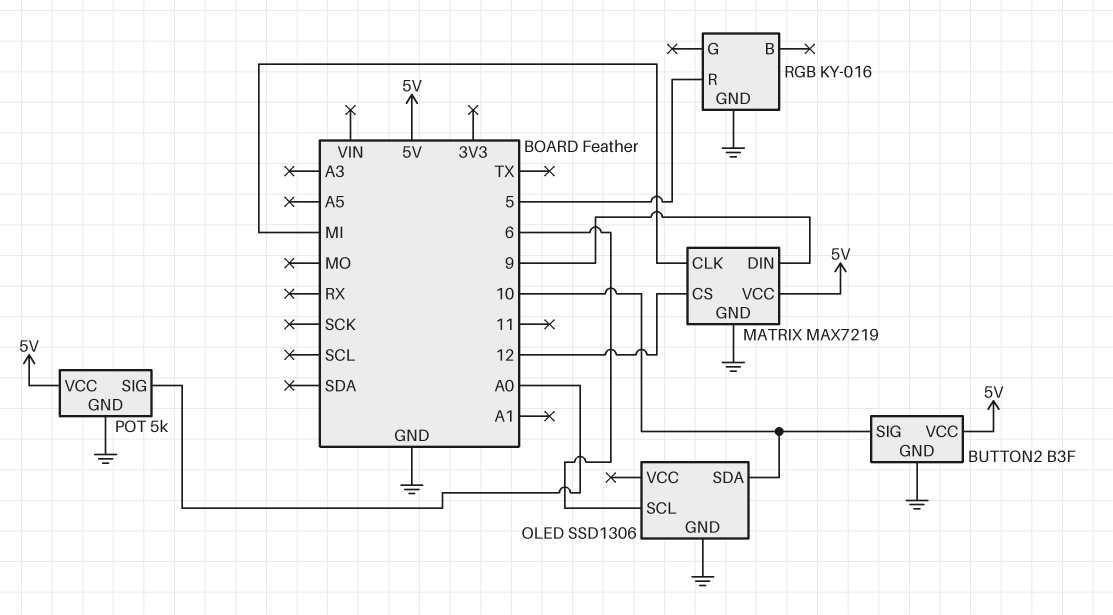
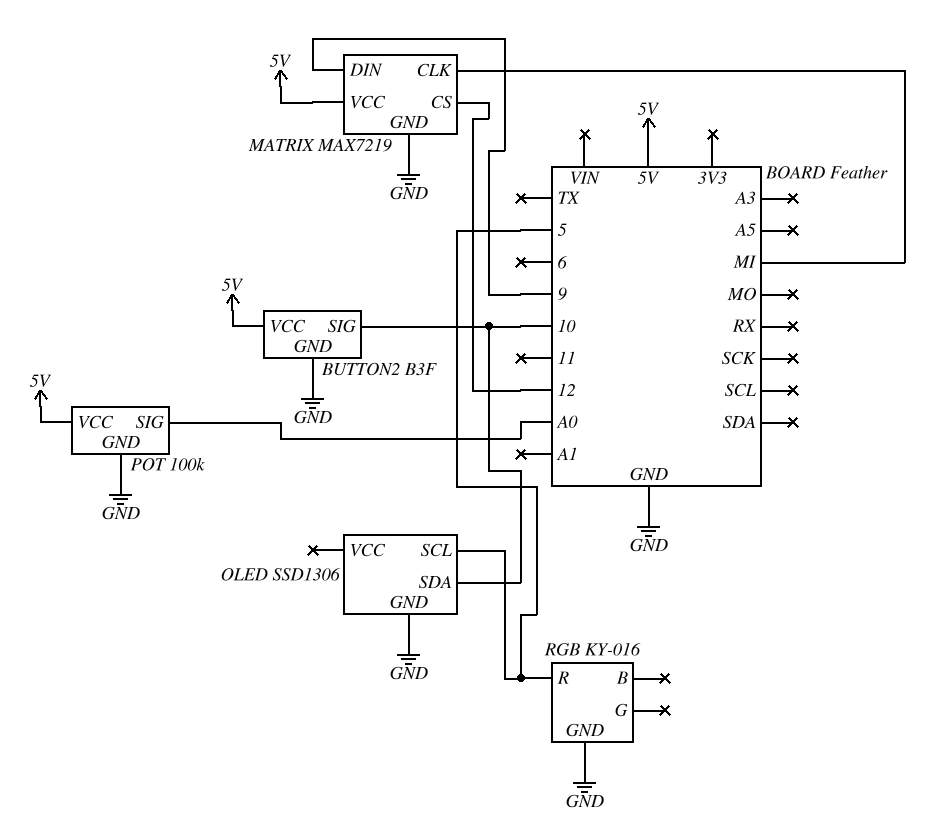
OLED pin SCL: 6 -> 5
POT: 5k -> 100k

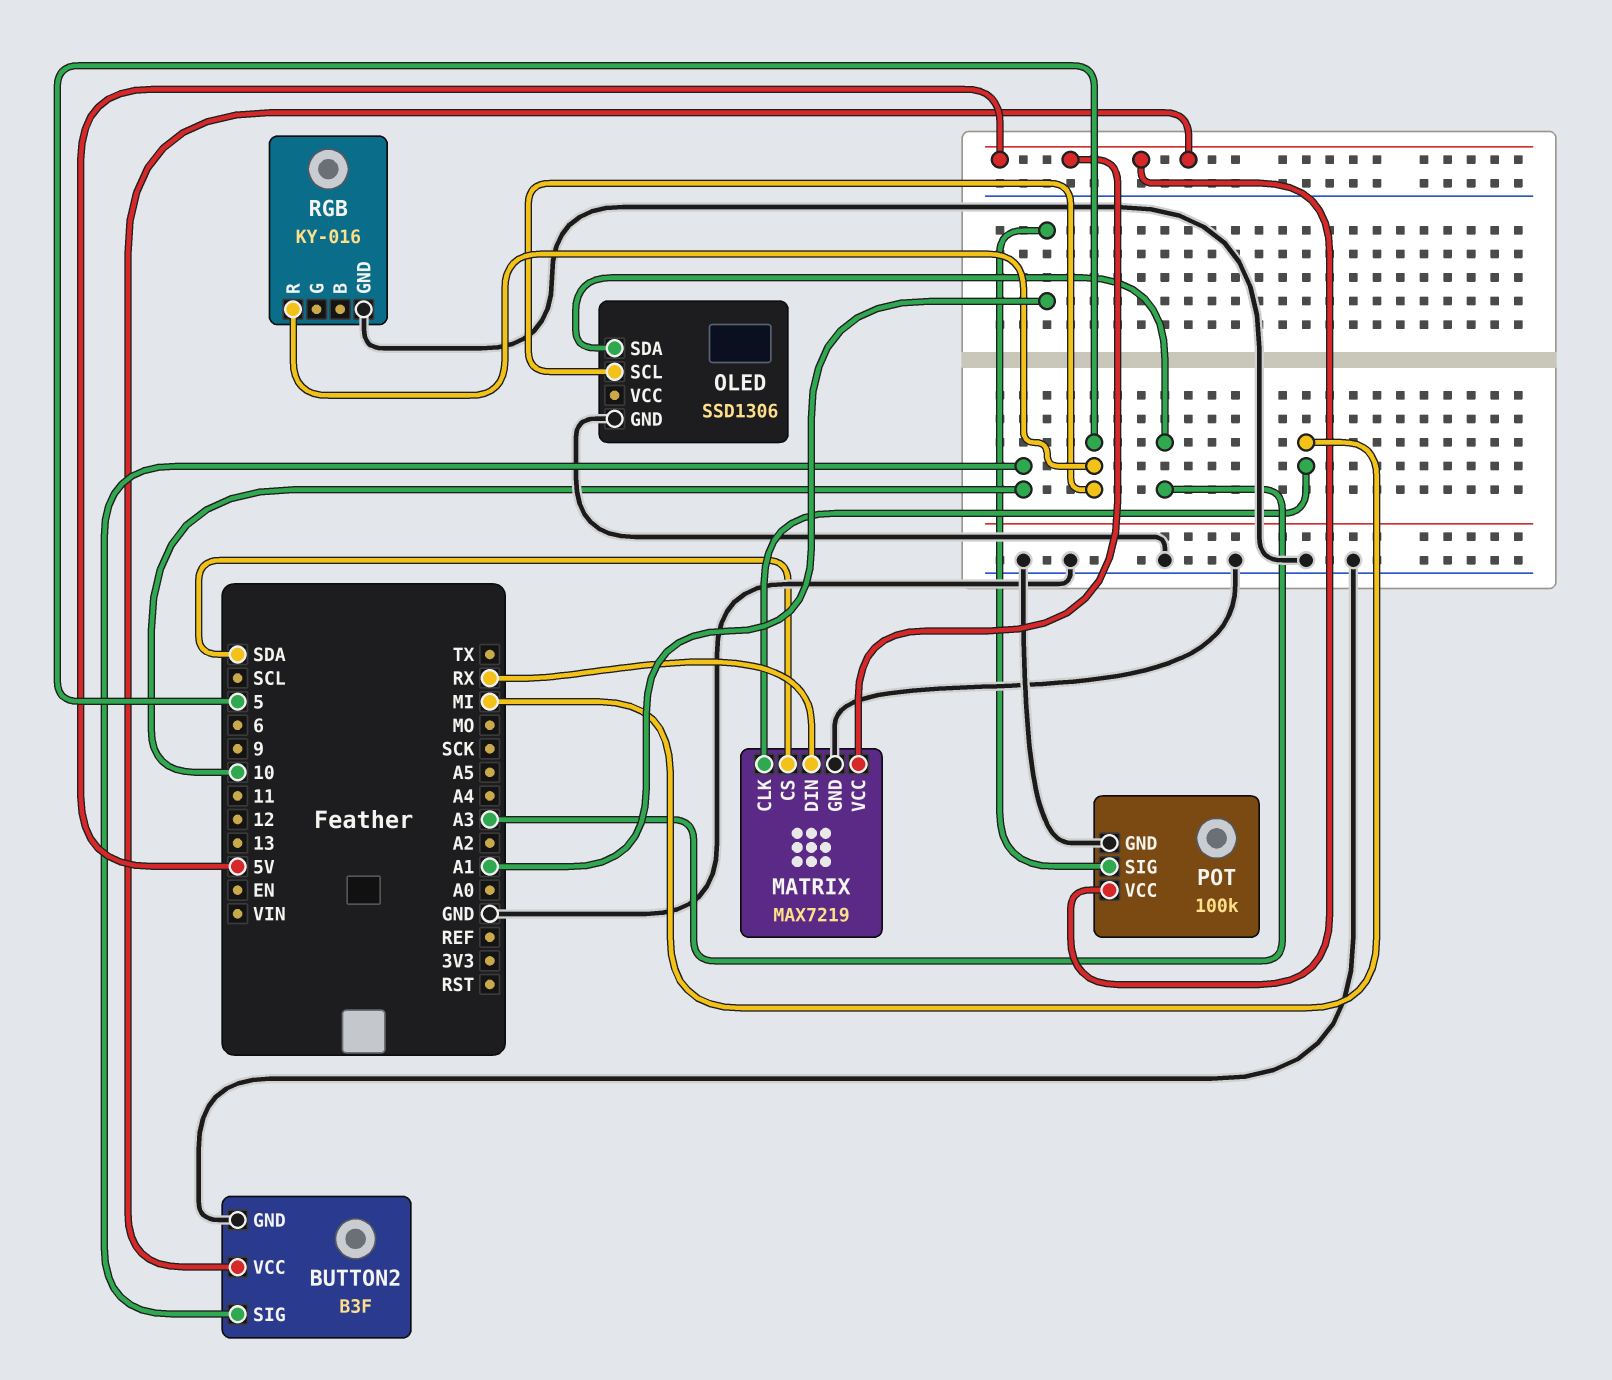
MATRIX pin CS: 12 -> SDA
MATRIX pin DIN: 9 -> RX
OLED pin SDA: 10 -> A3
POT pin SIG: A0 -> A1

